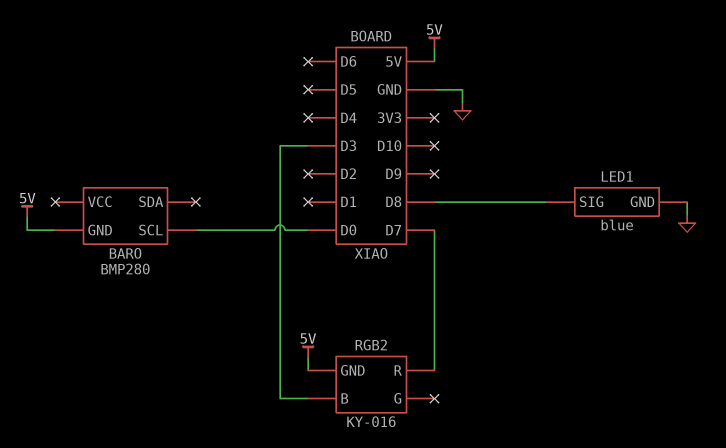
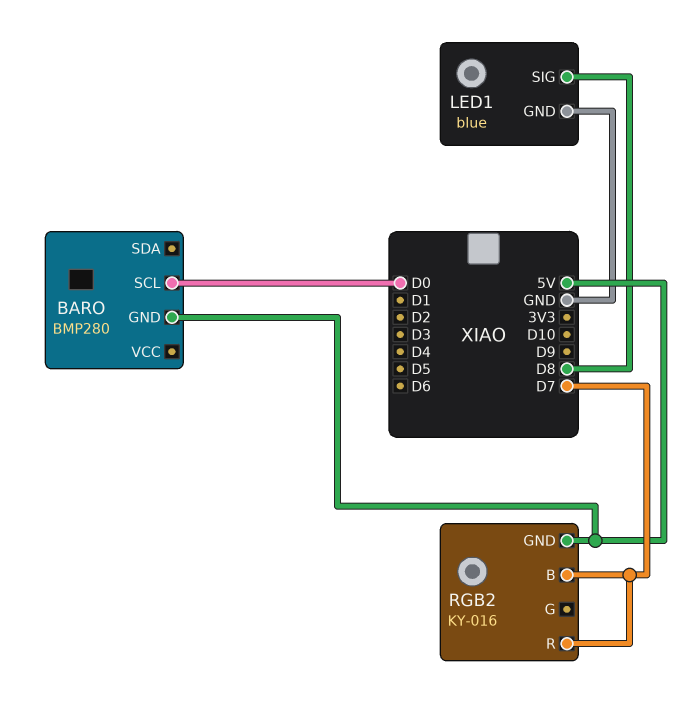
RGB2 pin B: D3 -> D7

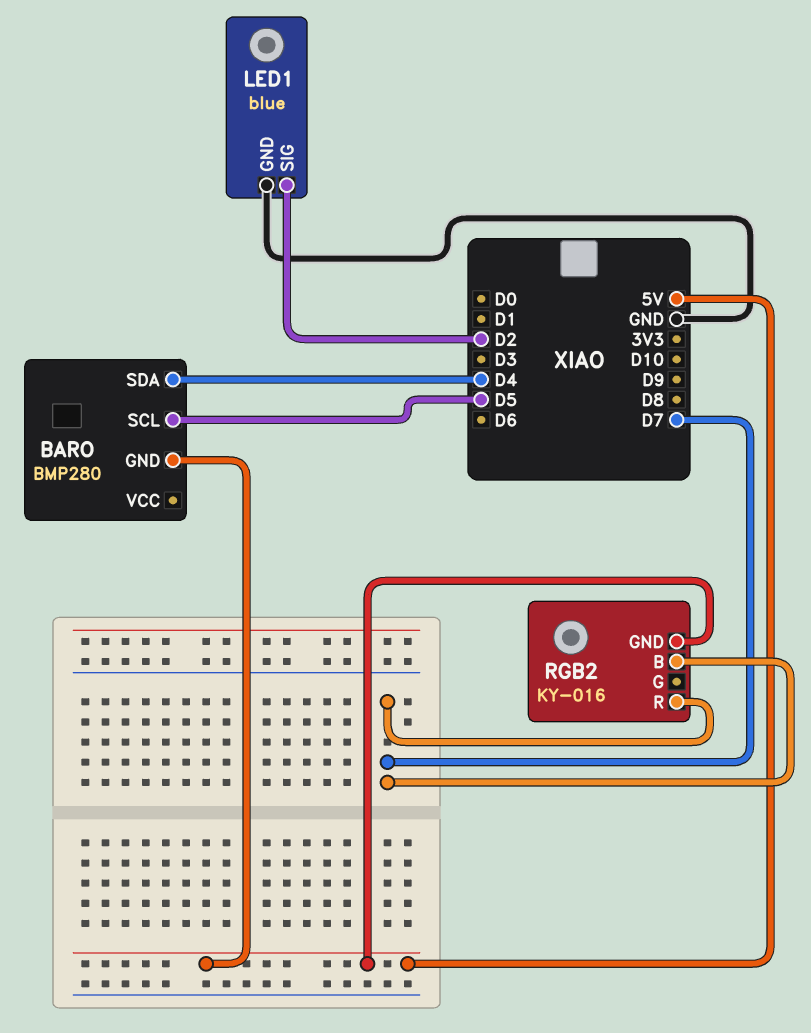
BARO pin SCL: D0 -> D5
BARO pin SDA: none -> D4
LED1 pin SIG: D8 -> D2

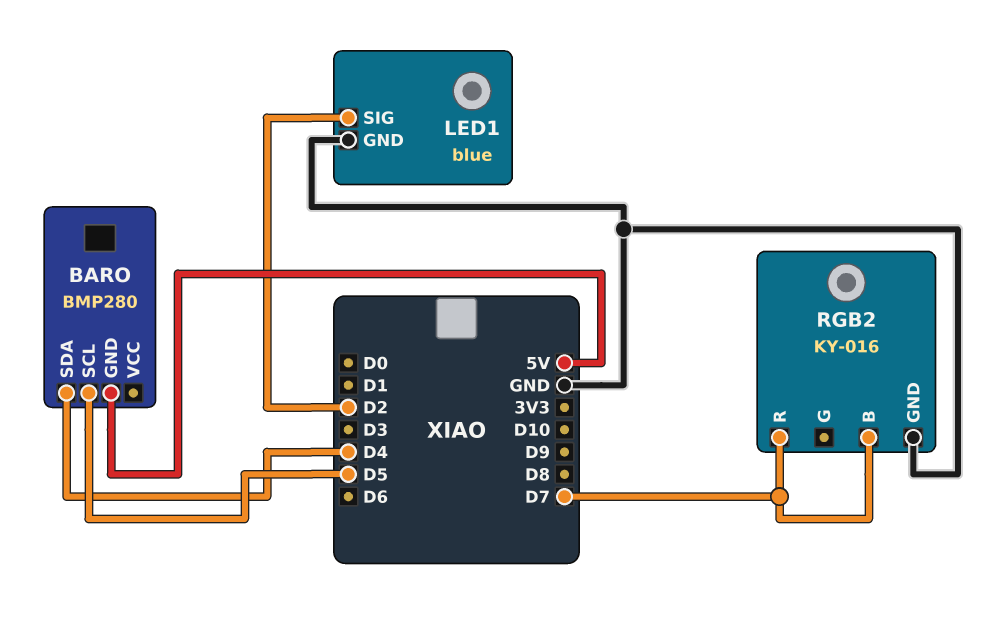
RGB2 pin GND: 5V -> GND

